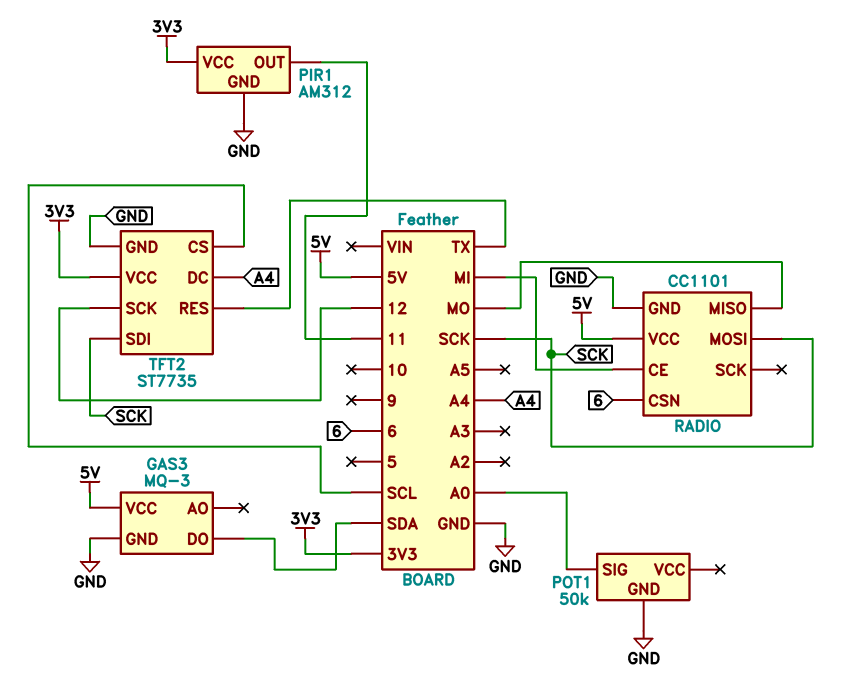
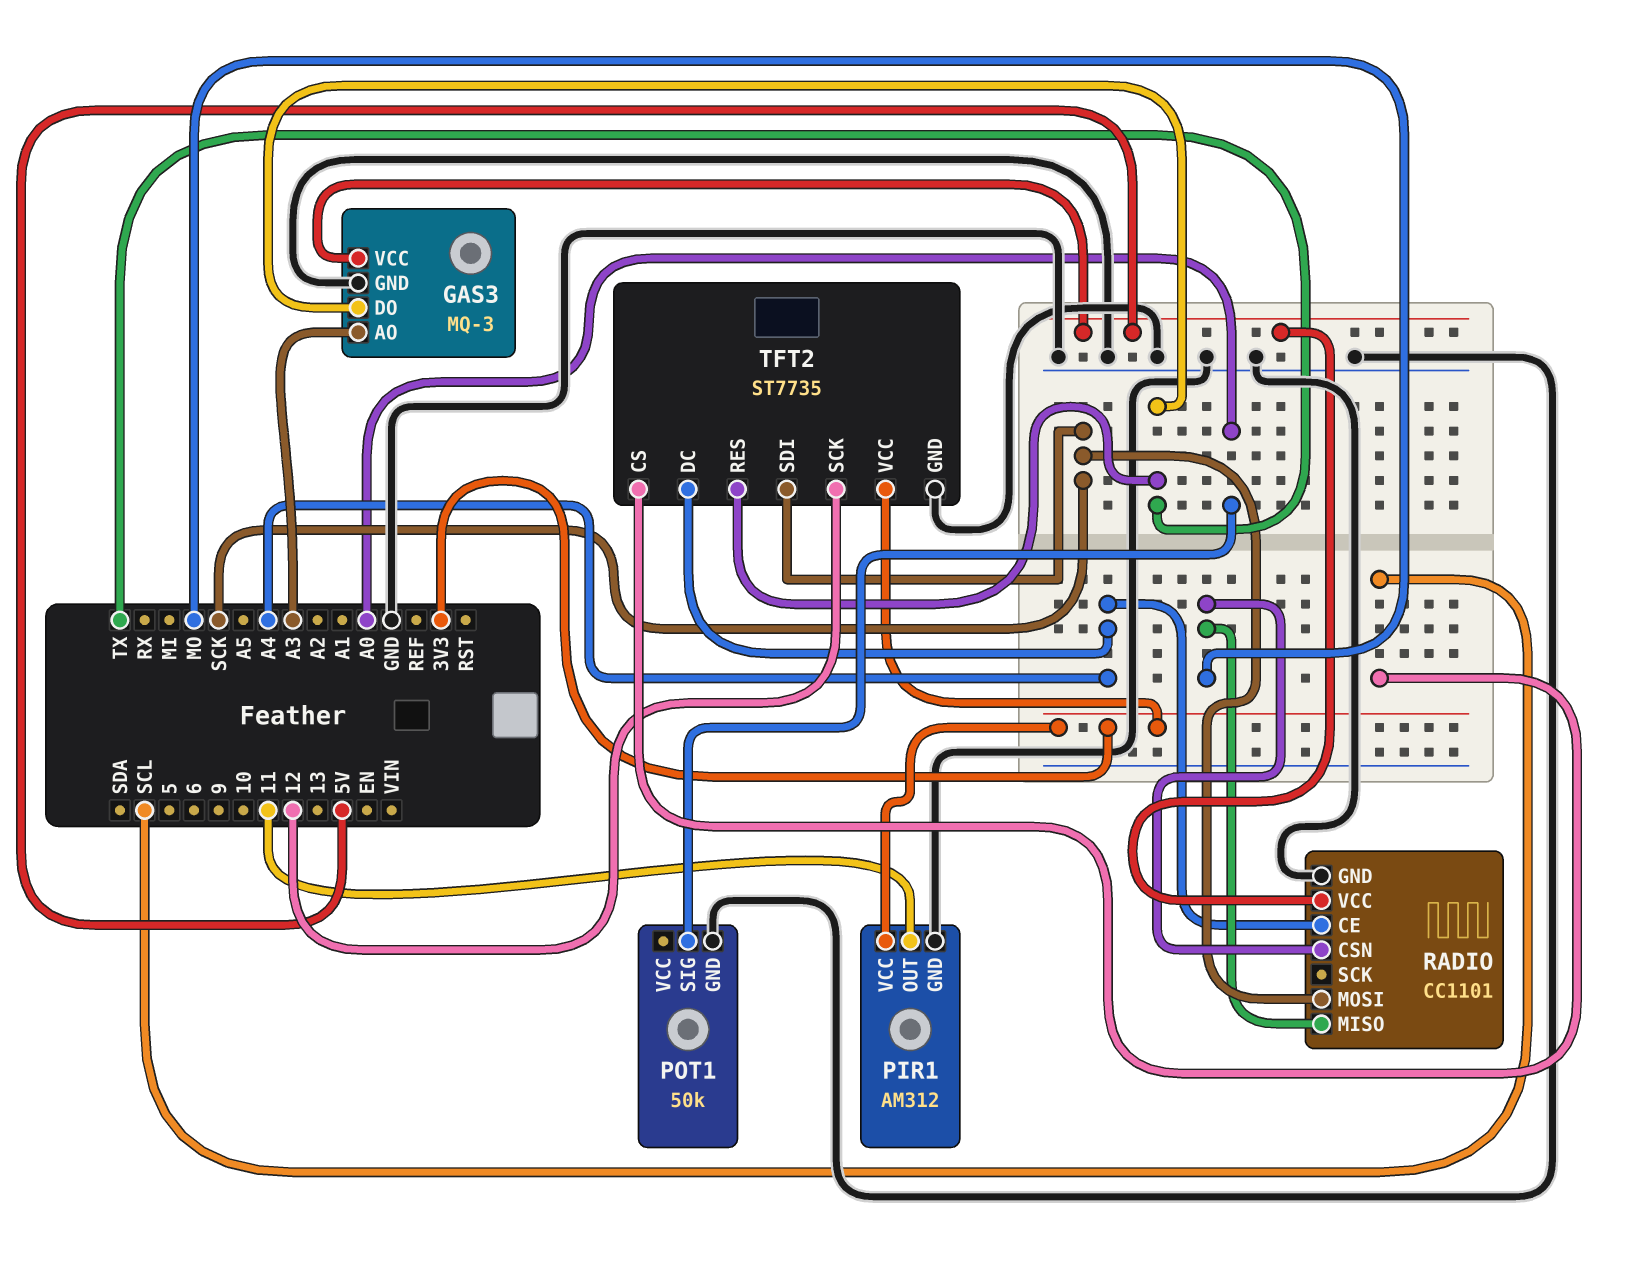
GAS3 pin AO: none -> A3
GAS3 pin DO: SDA -> TX
RADIO pin CE: MI -> A4
RADIO pin CSN: 6 -> MO

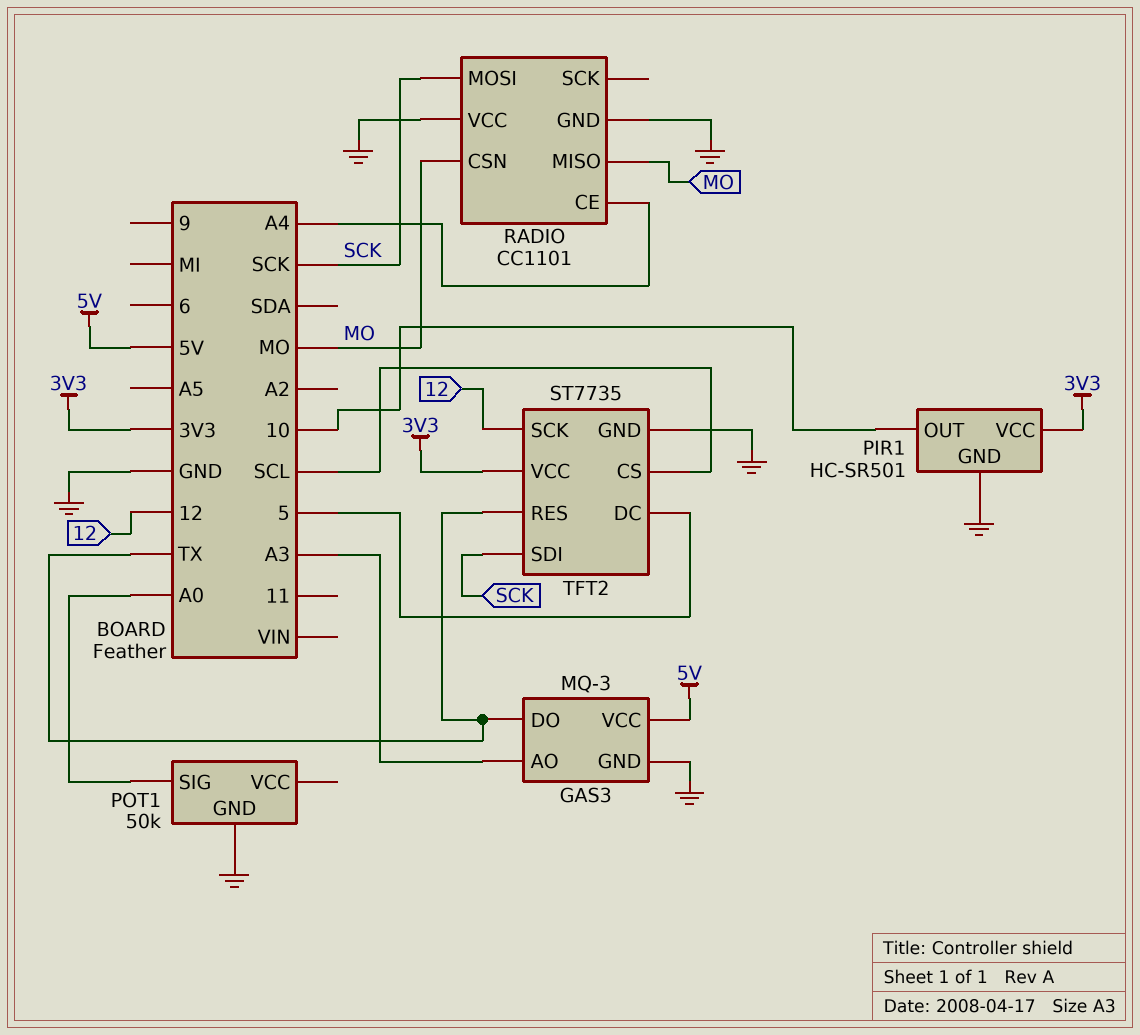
PIR1: AM312 -> HC-SR501
PIR1 pin OUT: 11 -> 10
RADIO pin VCC: 5V -> GND
TFT2 pin DC: A4 -> 5

